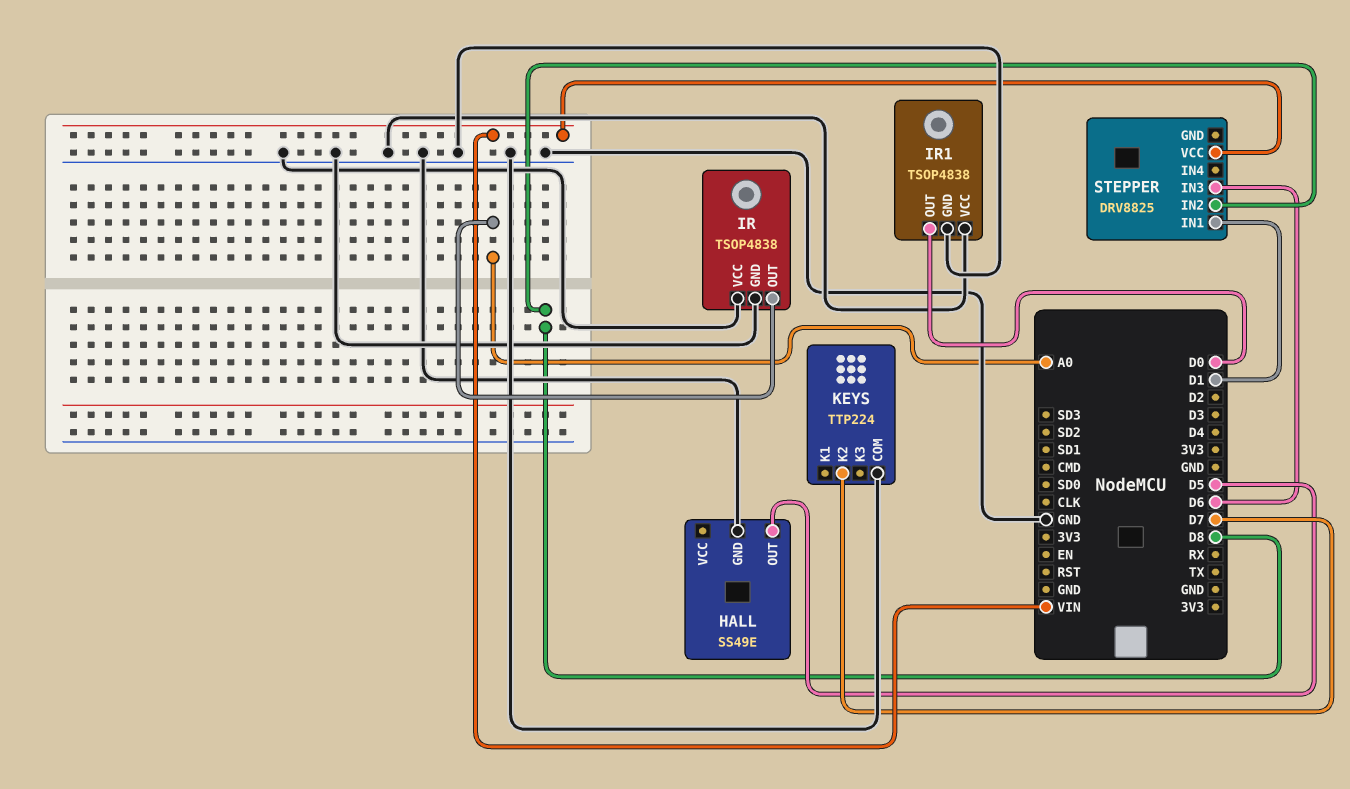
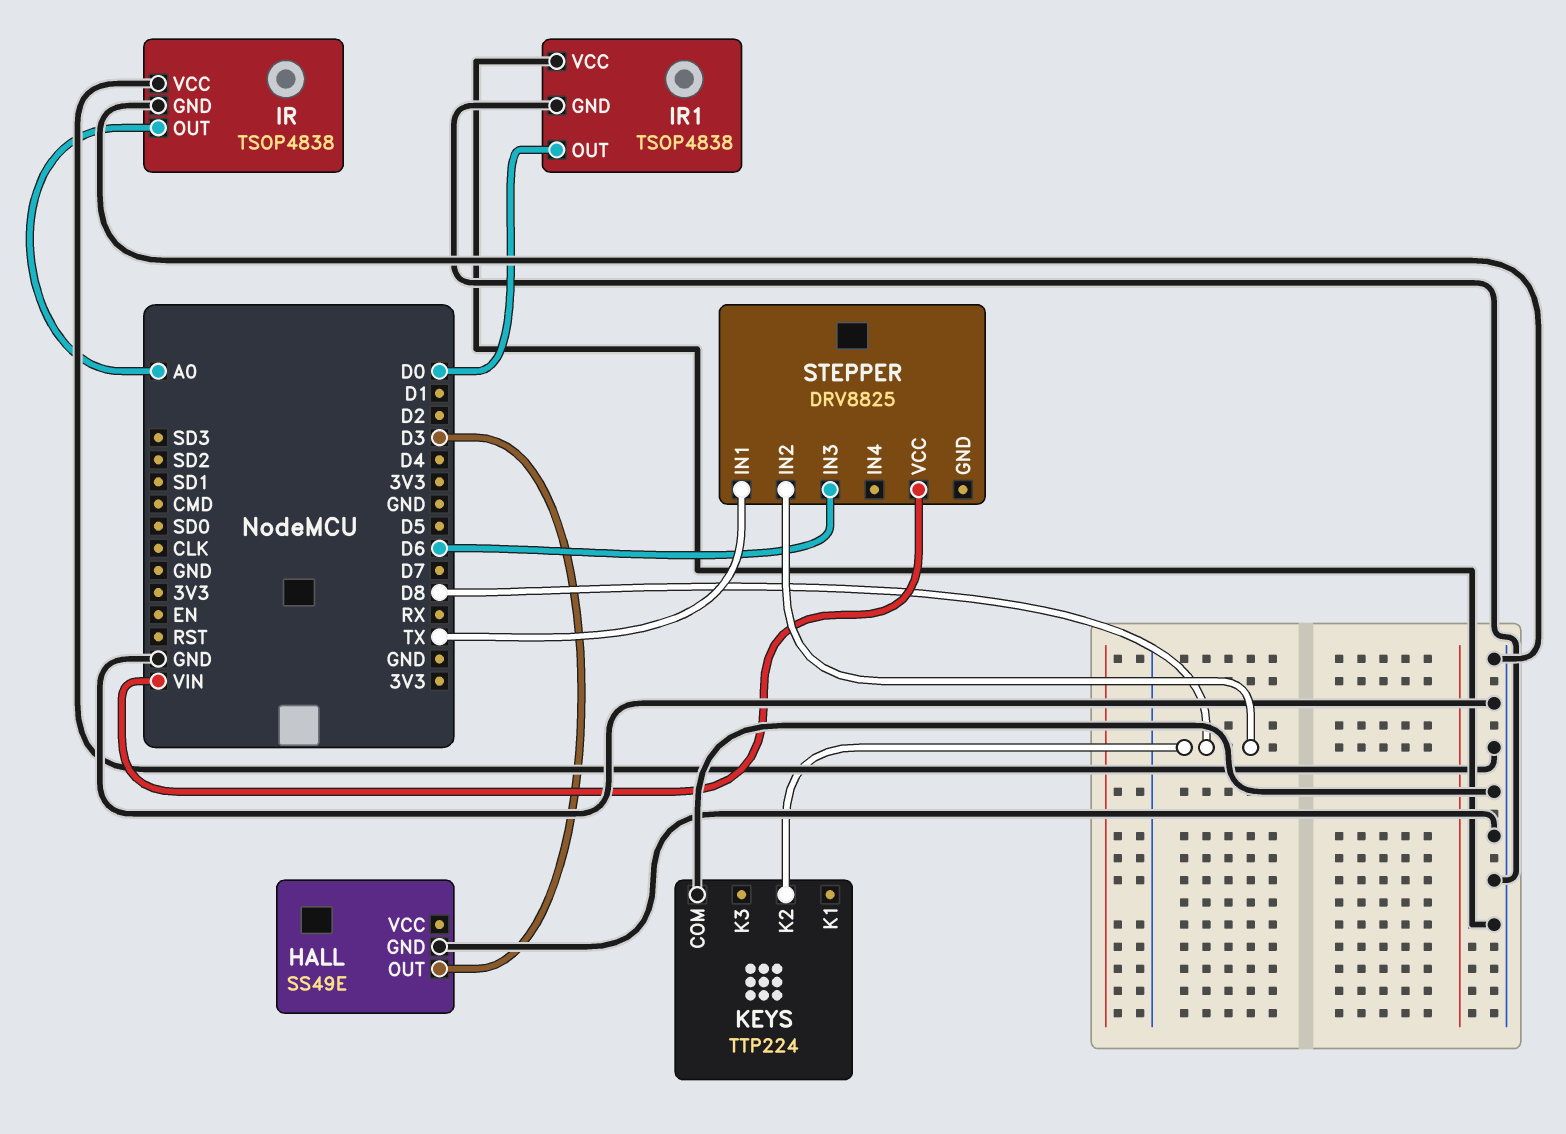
HALL pin OUT: D5 -> D3
KEYS pin K2: D7 -> D8
STEPPER pin IN1: D1 -> TX

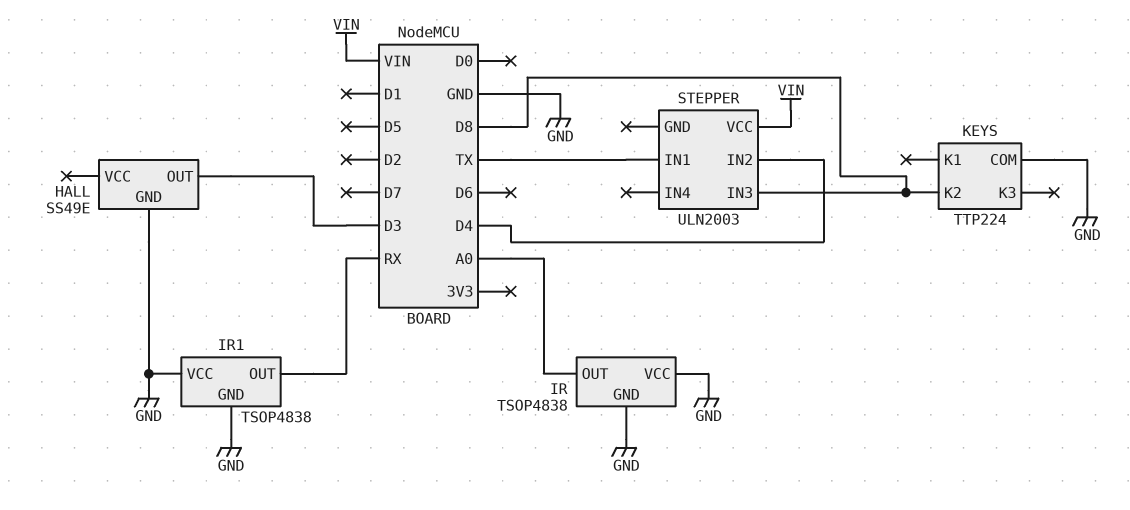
IR1 pin OUT: D0 -> RX
STEPPER: DRV8825 -> ULN2003
STEPPER pin IN2: D8 -> D4
STEPPER pin IN3: D6 -> D8

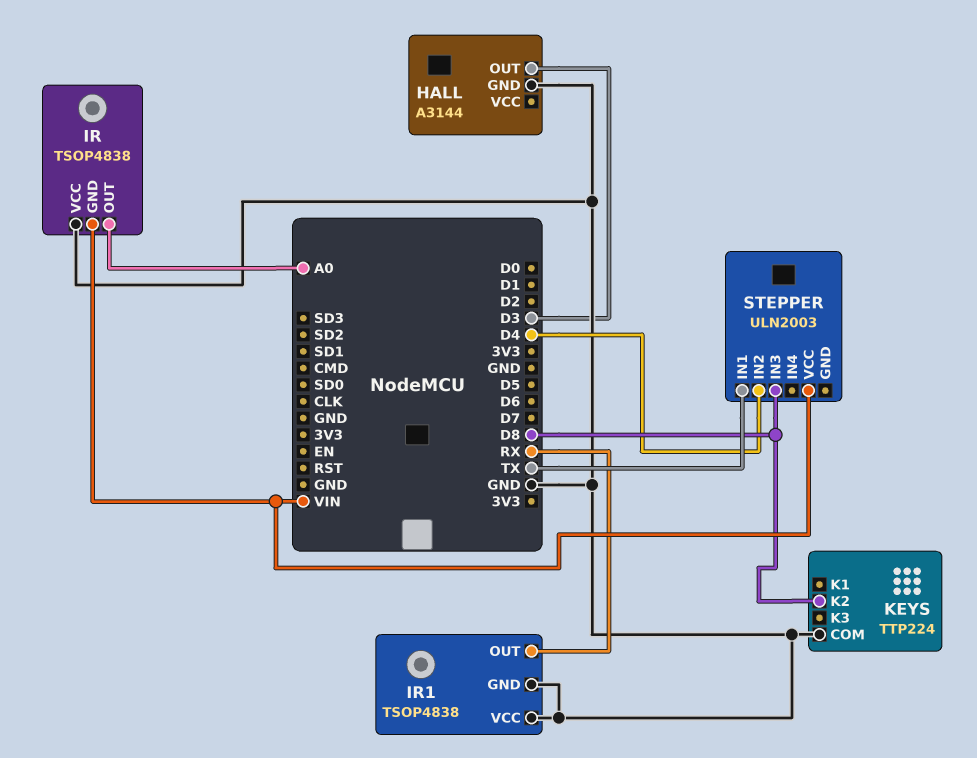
HALL: SS49E -> A3144
IR pin GND: GND -> VIN

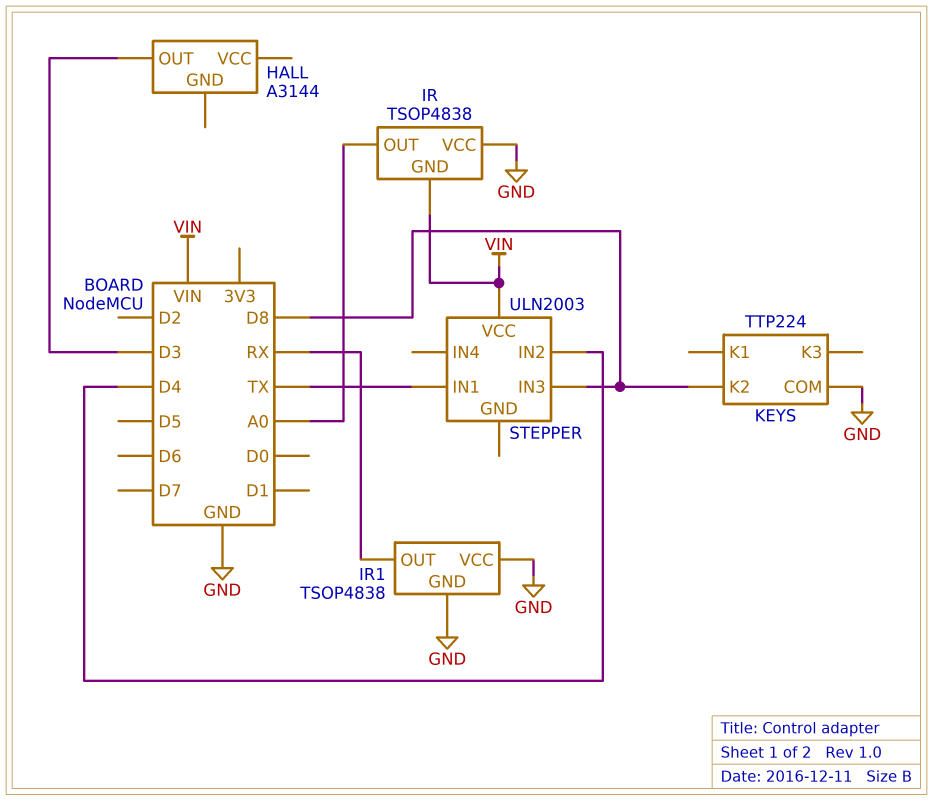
HALL pin GND: GND -> none

